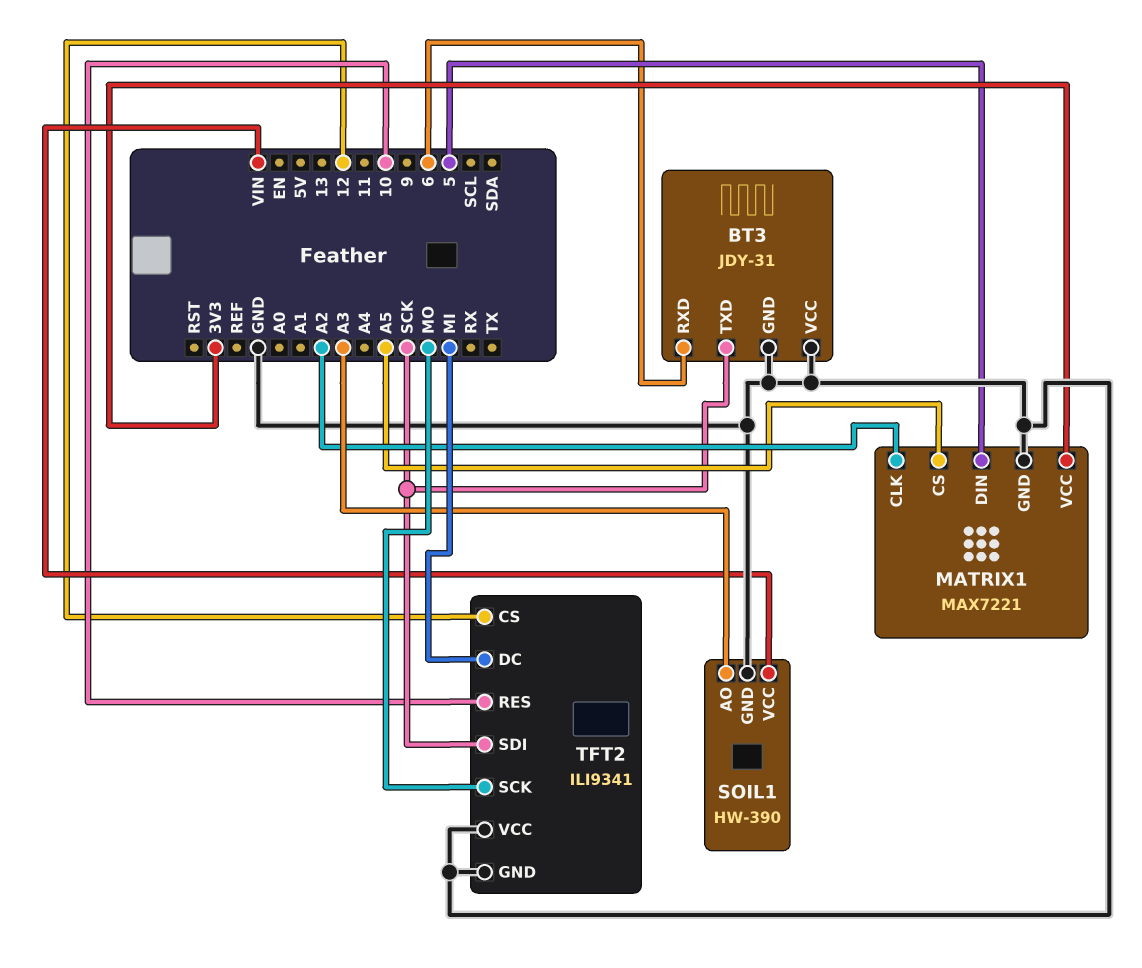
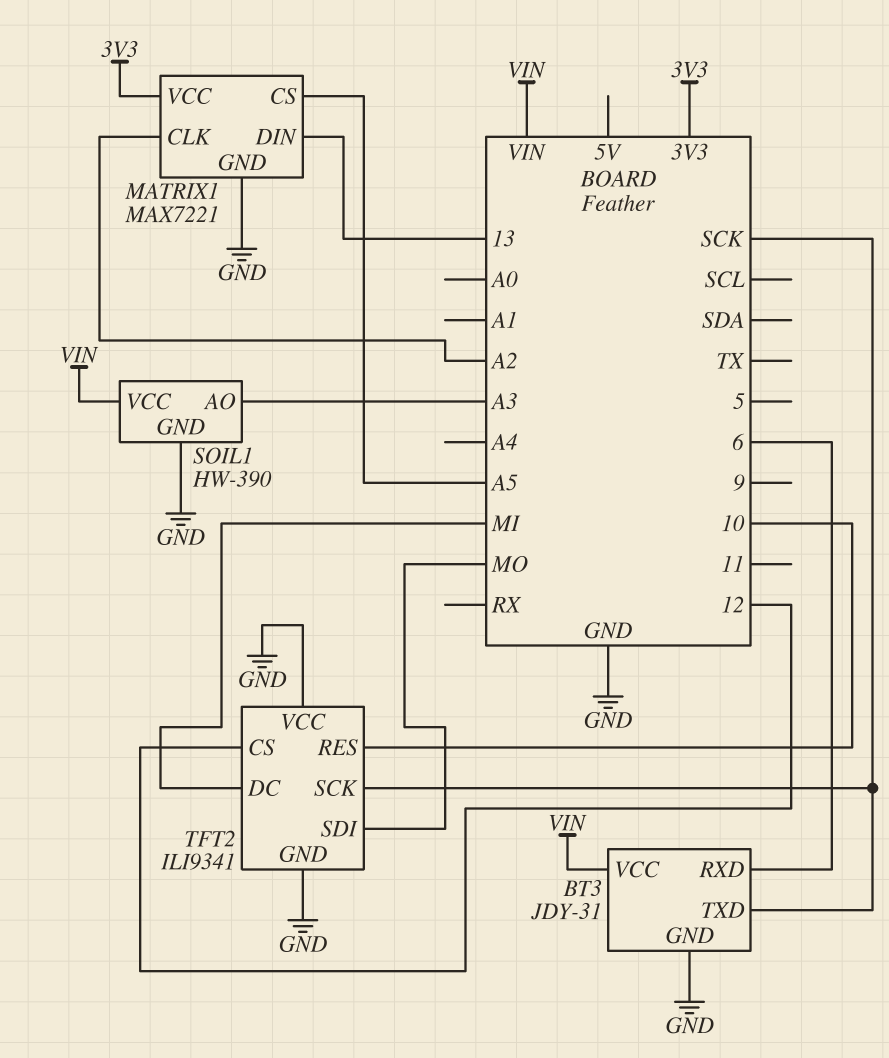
BT3 pin VCC: GND -> VIN
MATRIX1 pin DIN: 5 -> 13
TFT2 pin SCK: MO -> SCK
TFT2 pin SDI: SCK -> MO

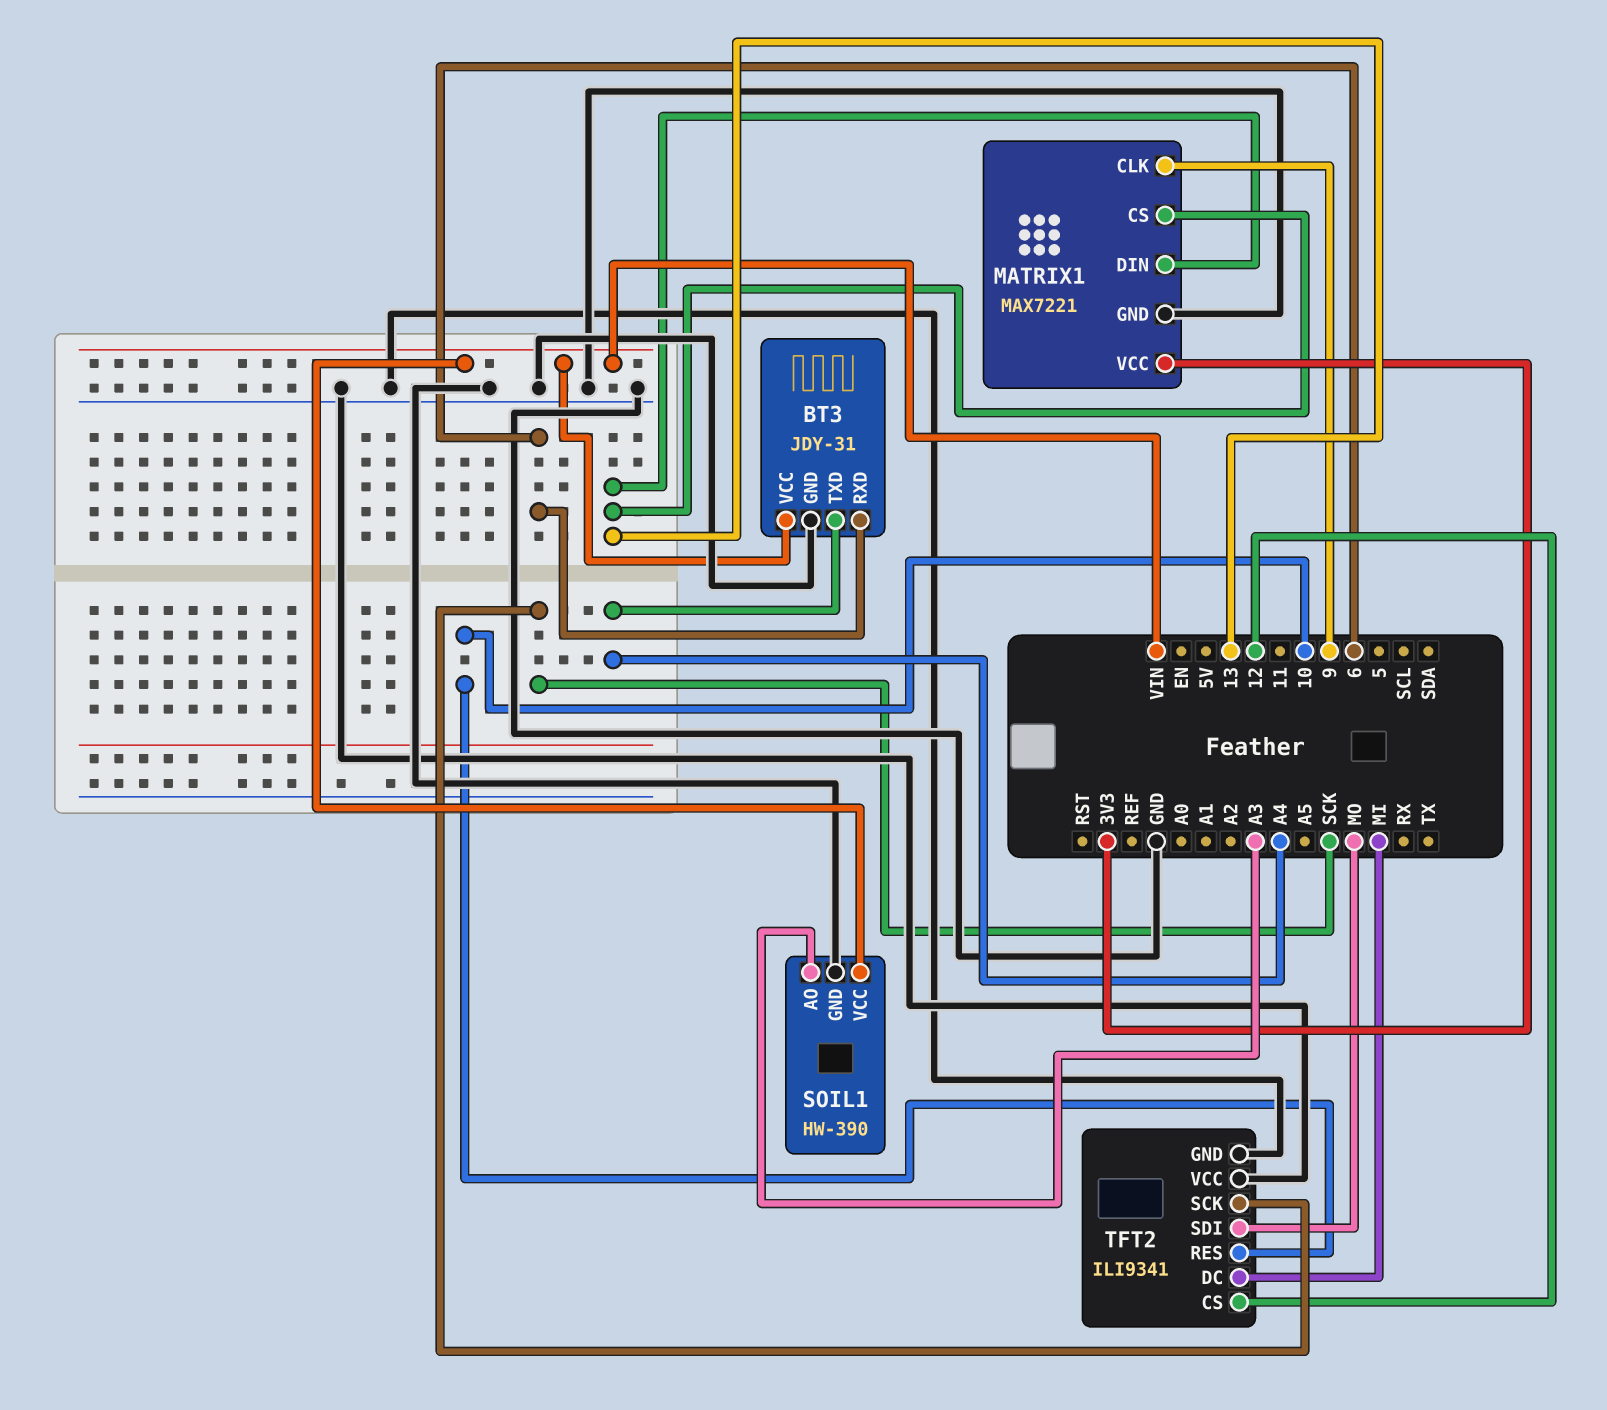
BT3 pin TXD: SCK -> A4
MATRIX1 pin CLK: A2 -> 9
MATRIX1 pin CS: A5 -> 13

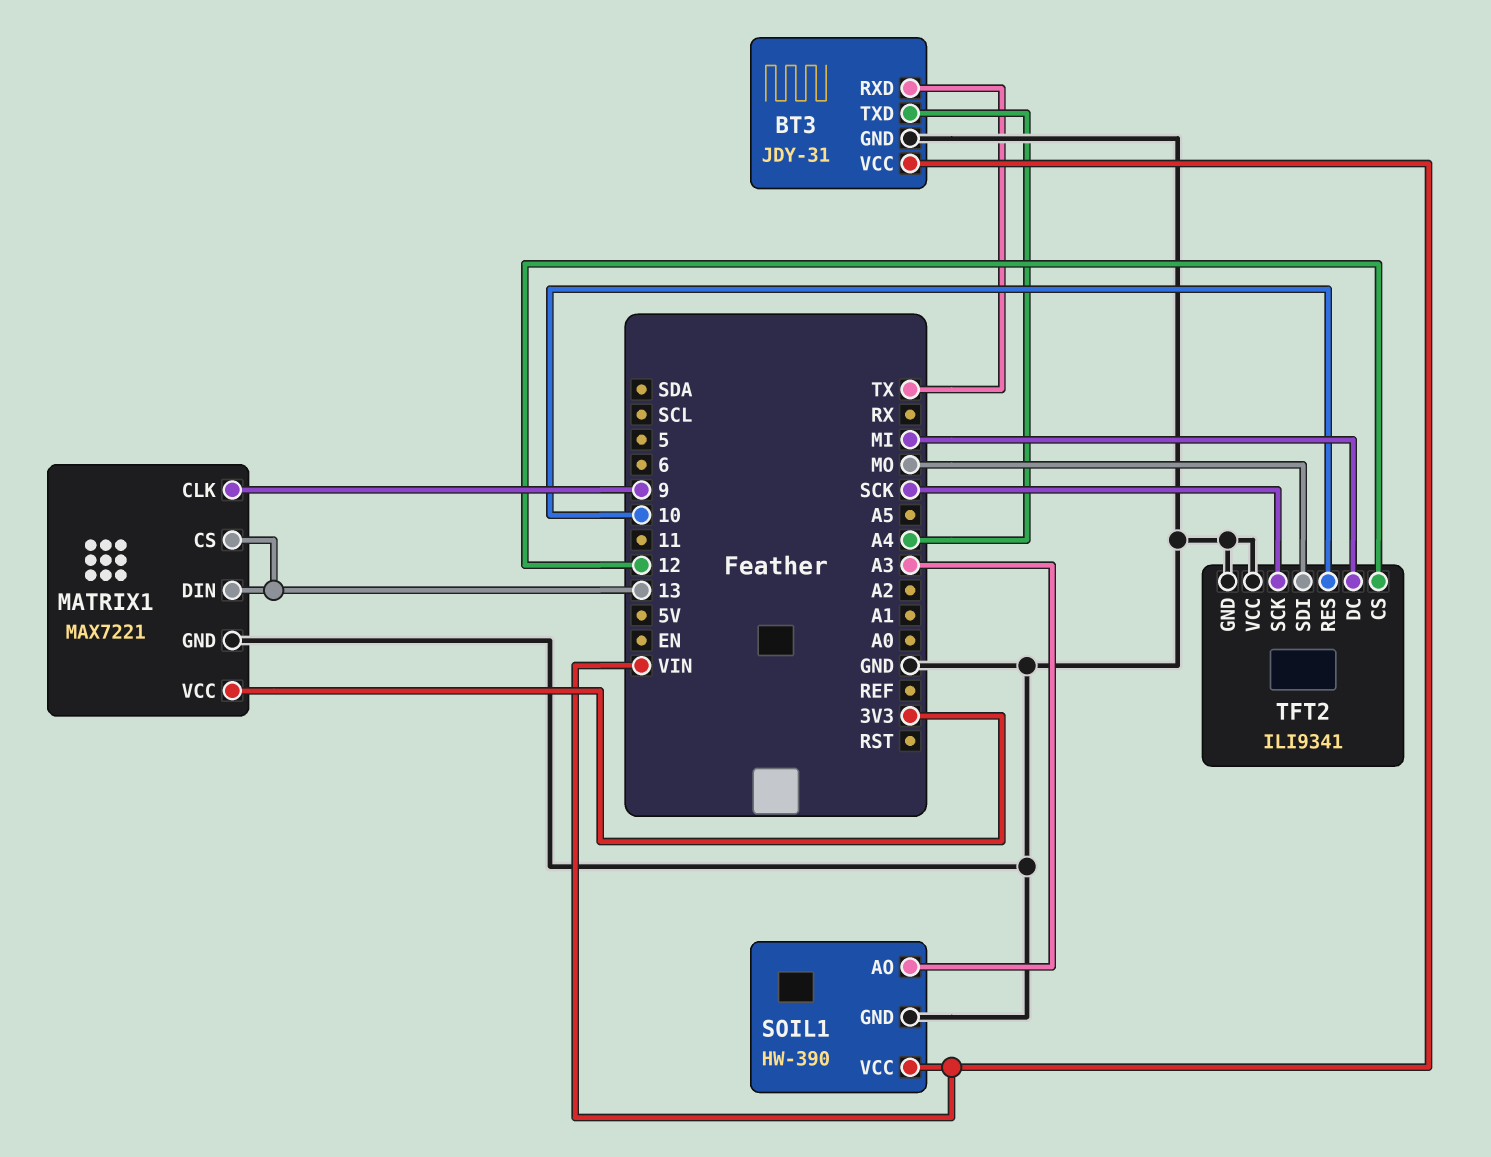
BT3 pin RXD: 6 -> TX

